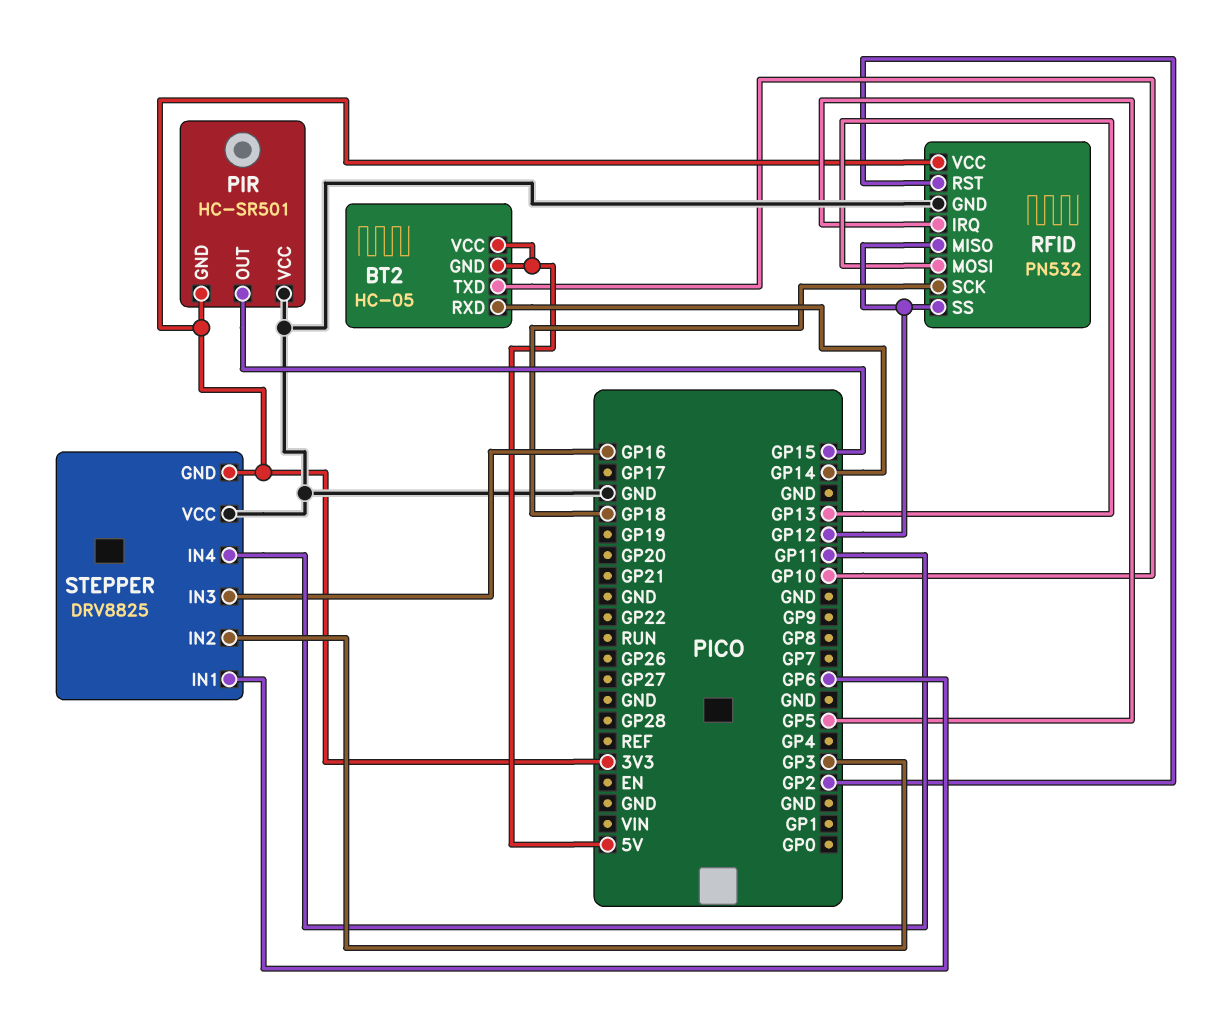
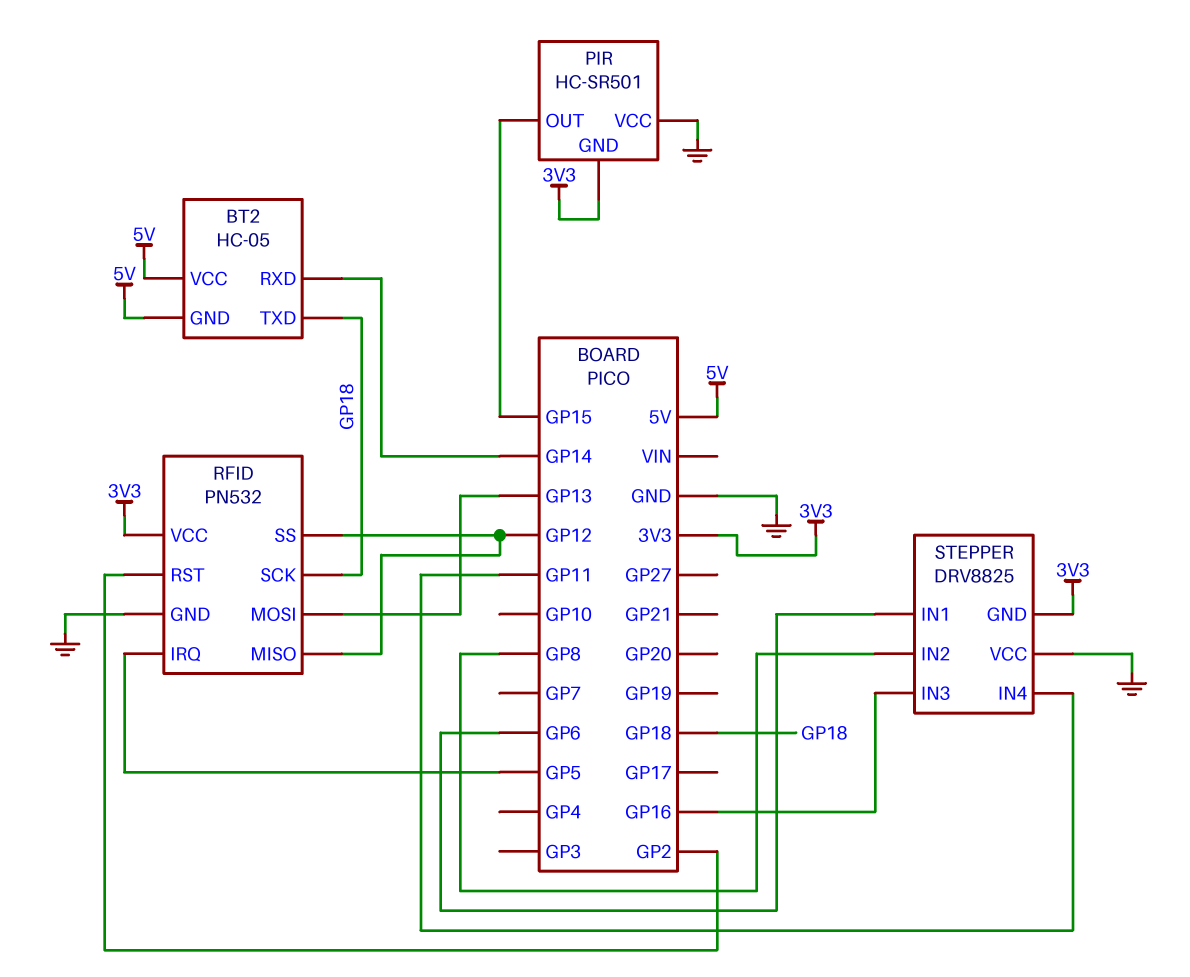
BT2 pin TXD: GP10 -> GP18
STEPPER pin IN2: GP3 -> GP8

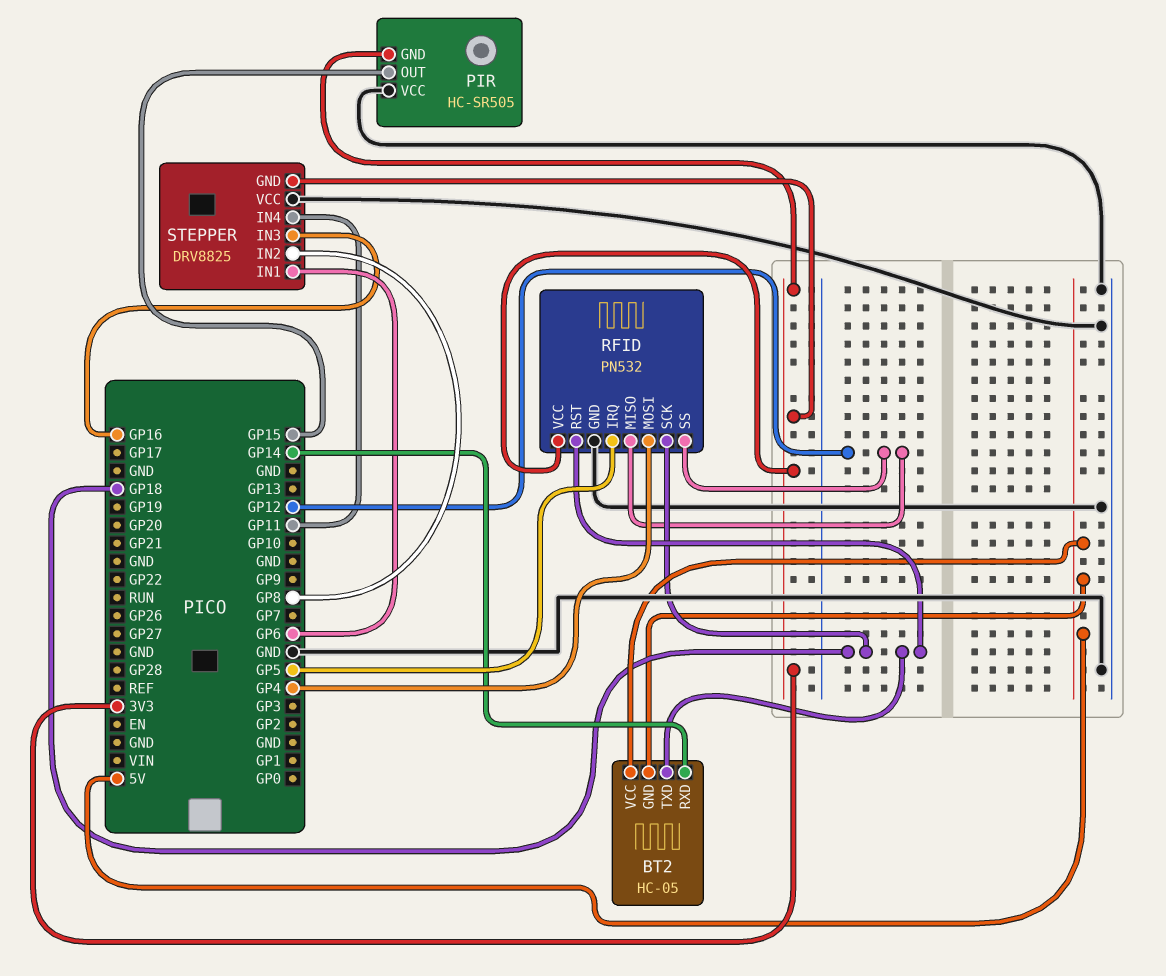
PIR: HC-SR501 -> HC-SR505
RFID pin MOSI: GP13 -> GP4
RFID pin RST: GP2 -> GP18

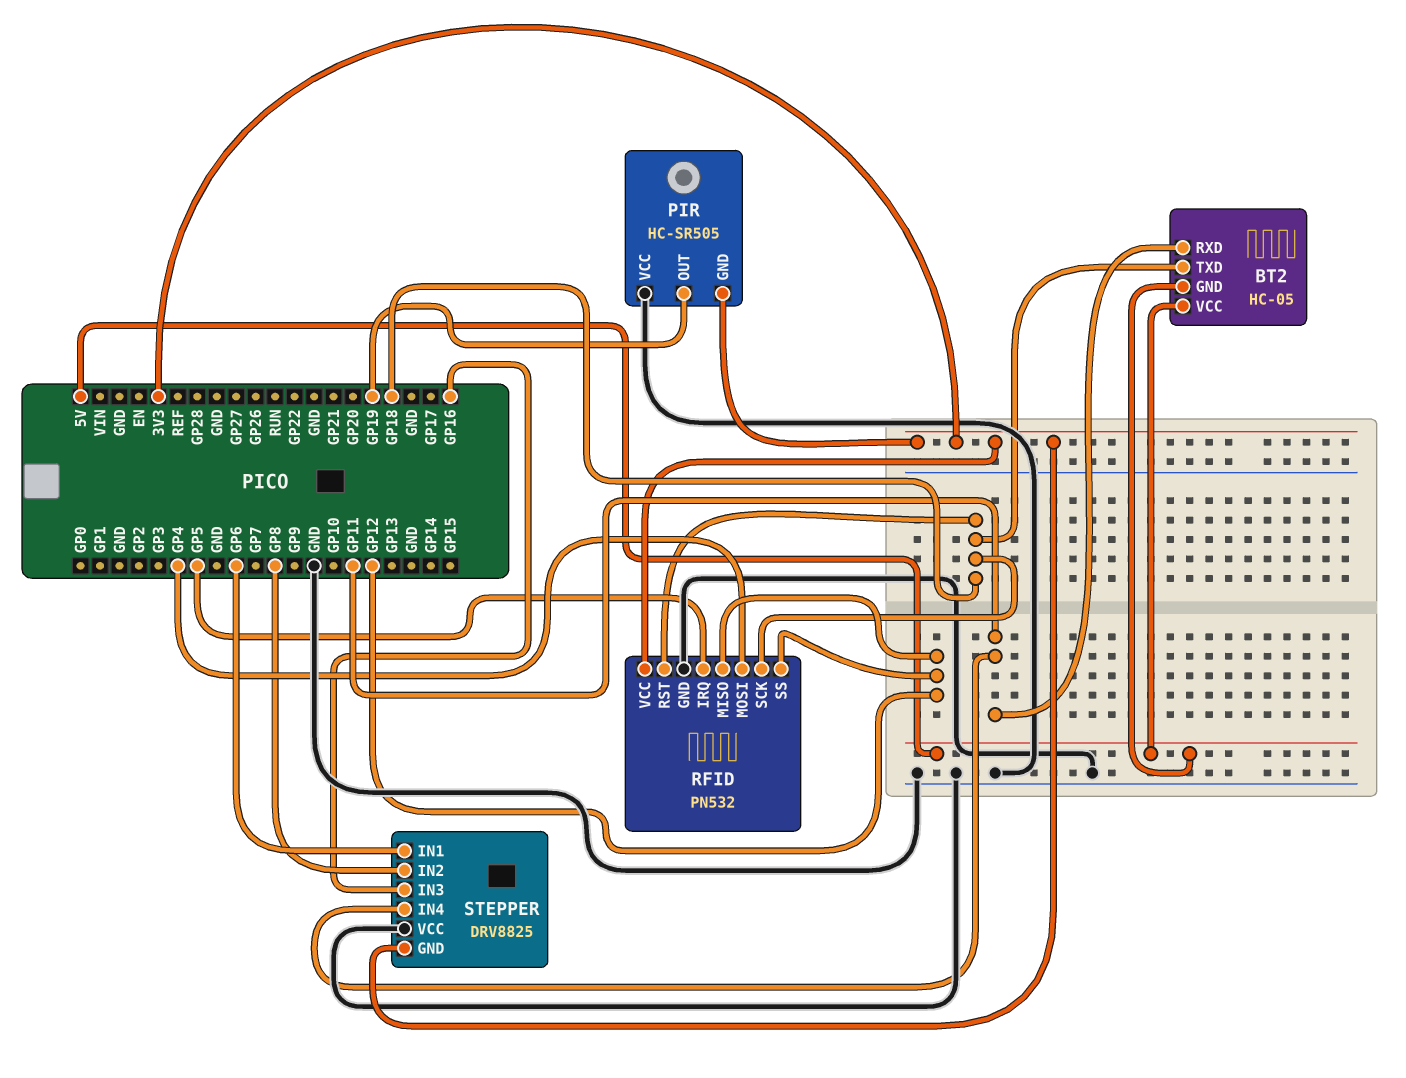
BT2 pin RXD: GP14 -> GP11
PIR pin OUT: GP15 -> GP19

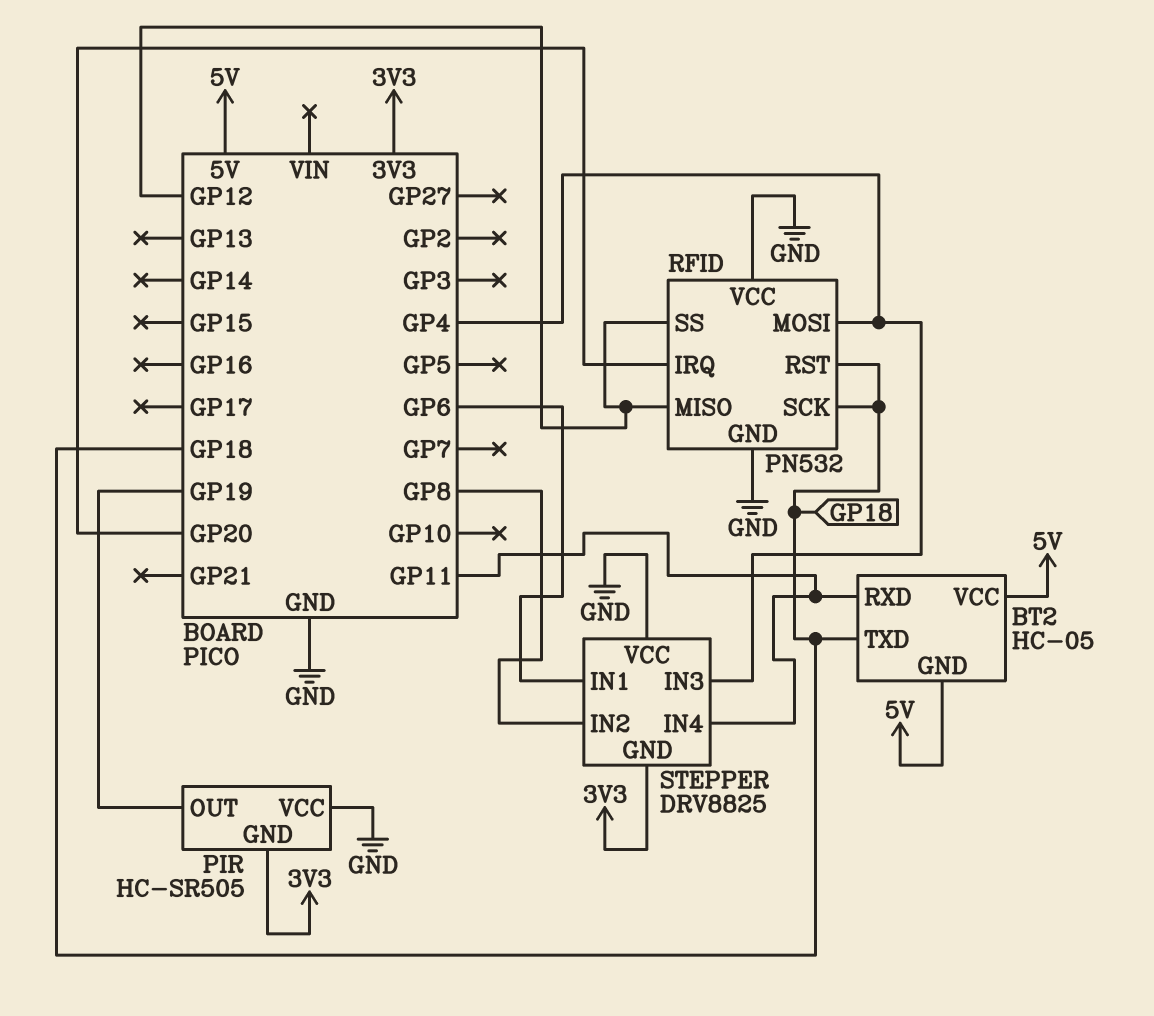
RFID pin IRQ: GP5 -> GP20
RFID pin VCC: 3V3 -> GND
STEPPER pin IN3: GP16 -> GP4

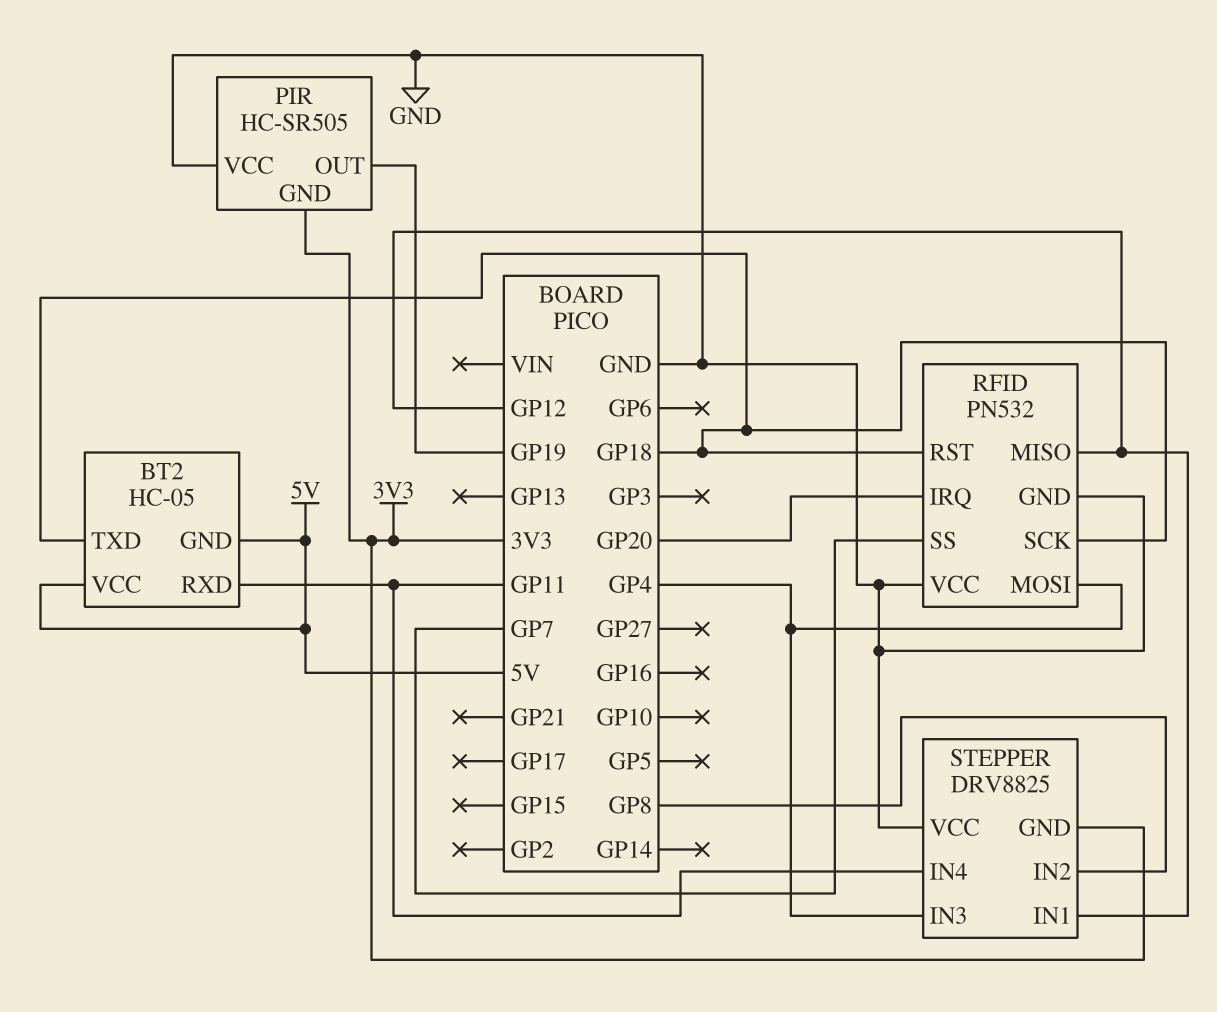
RFID pin SS: GP12 -> GP7
STEPPER pin IN1: GP6 -> GP12

